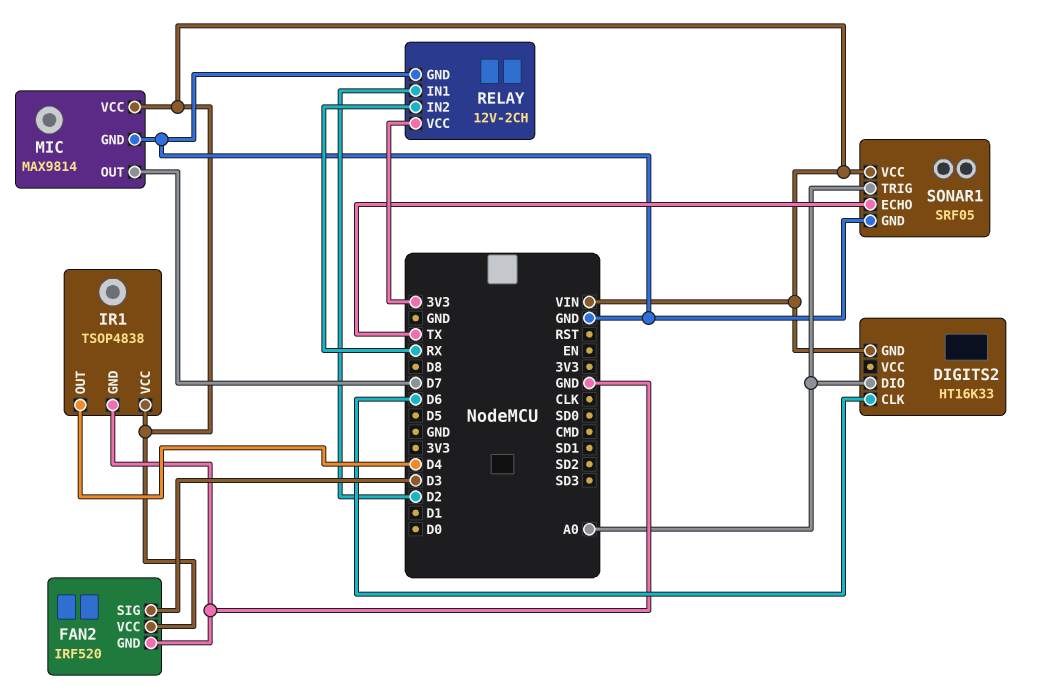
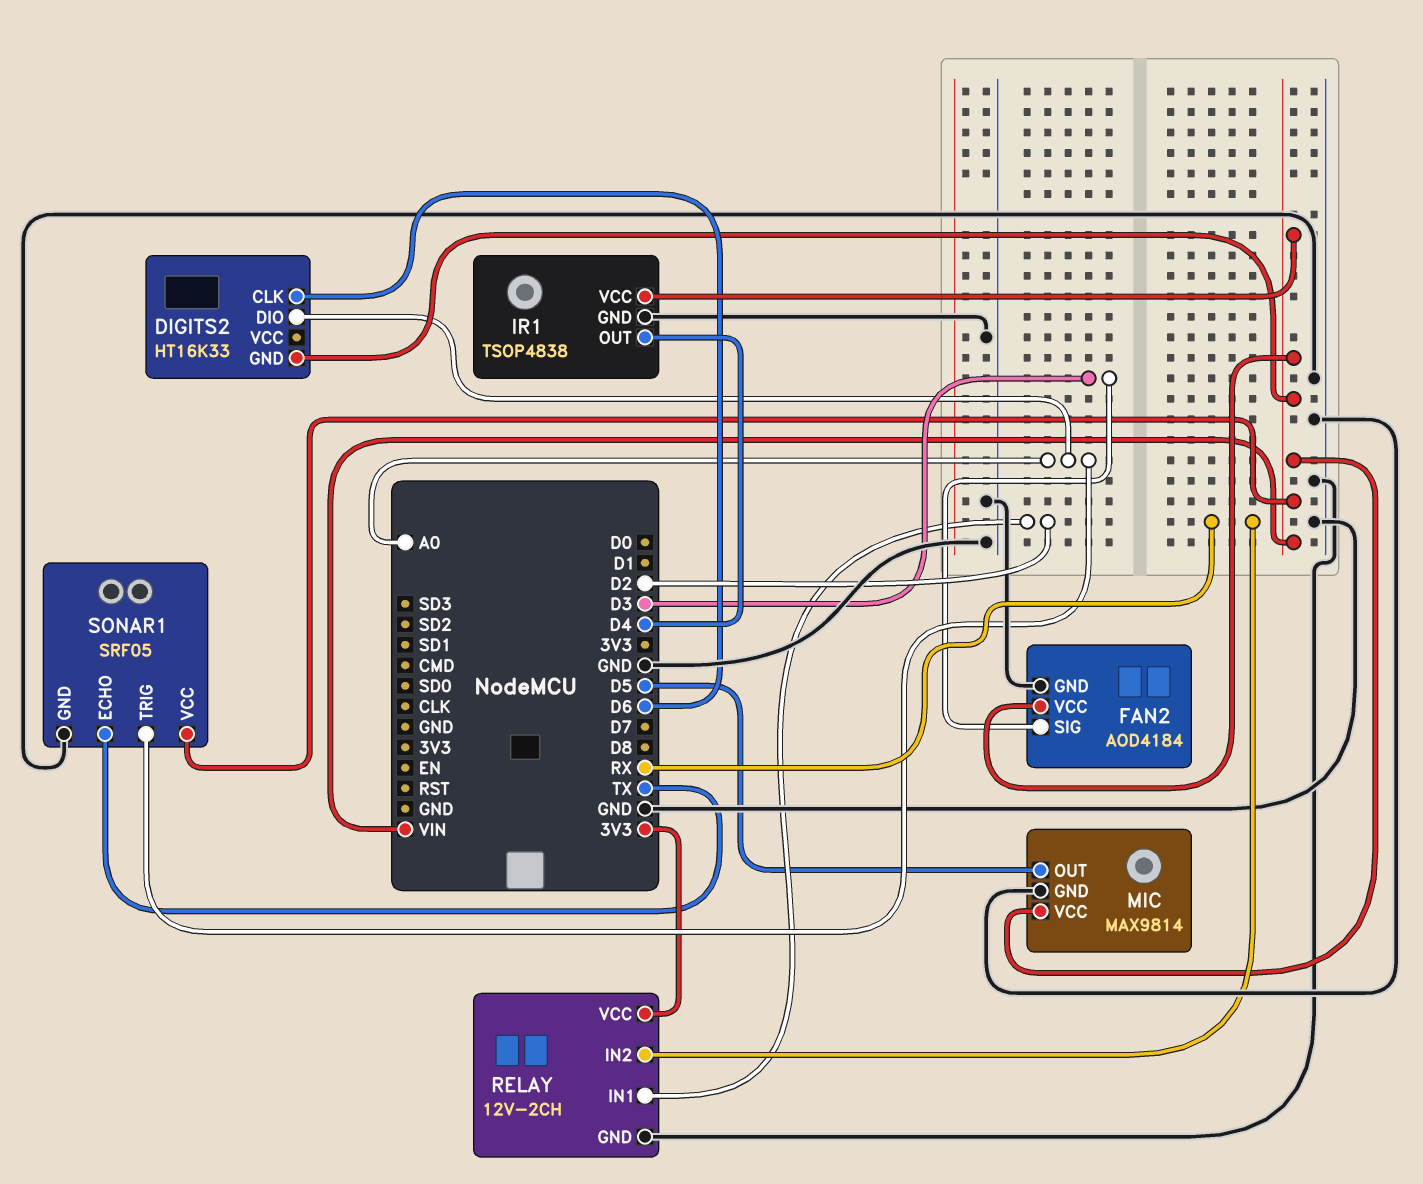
FAN2: IRF520 -> AOD4184
MIC pin OUT: D7 -> D5

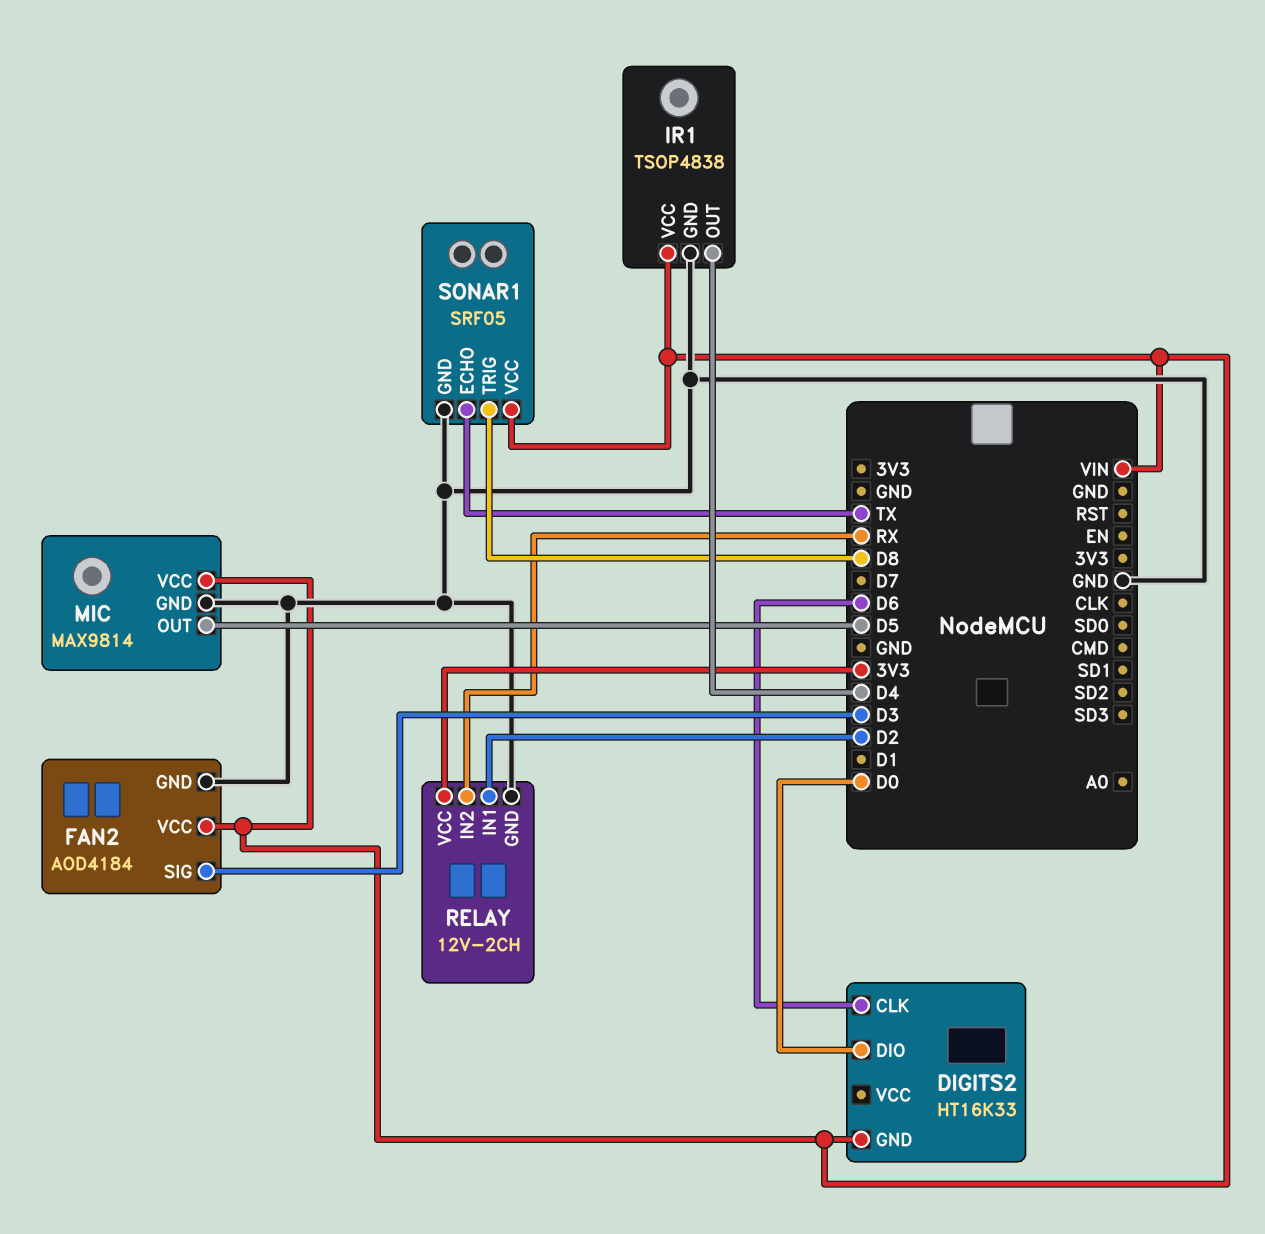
DIGITS2 pin DIO: A0 -> D0
SONAR1 pin TRIG: A0 -> D8

